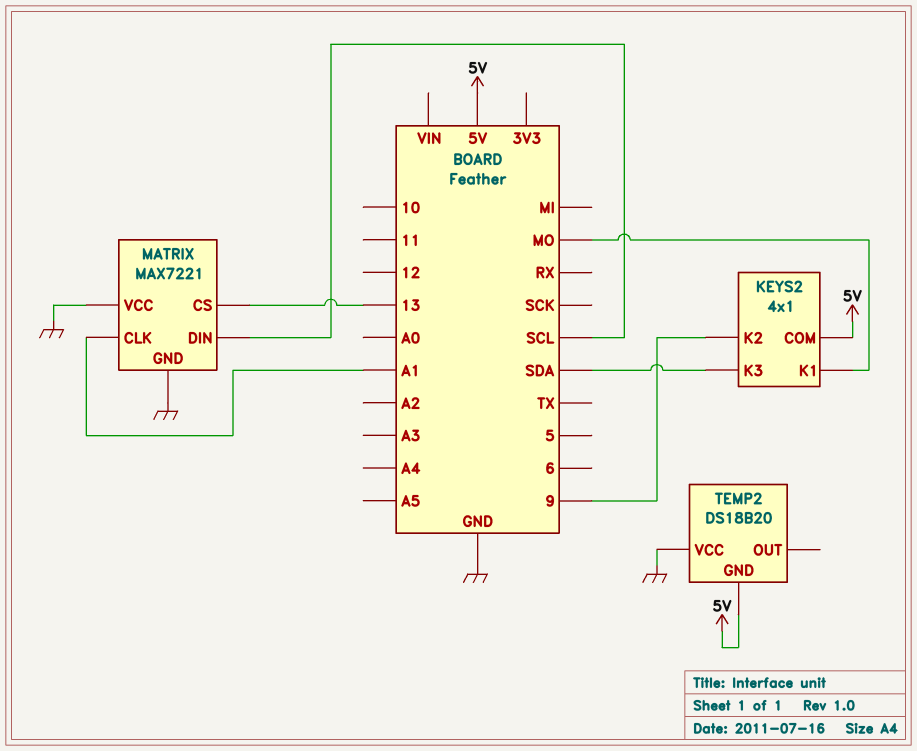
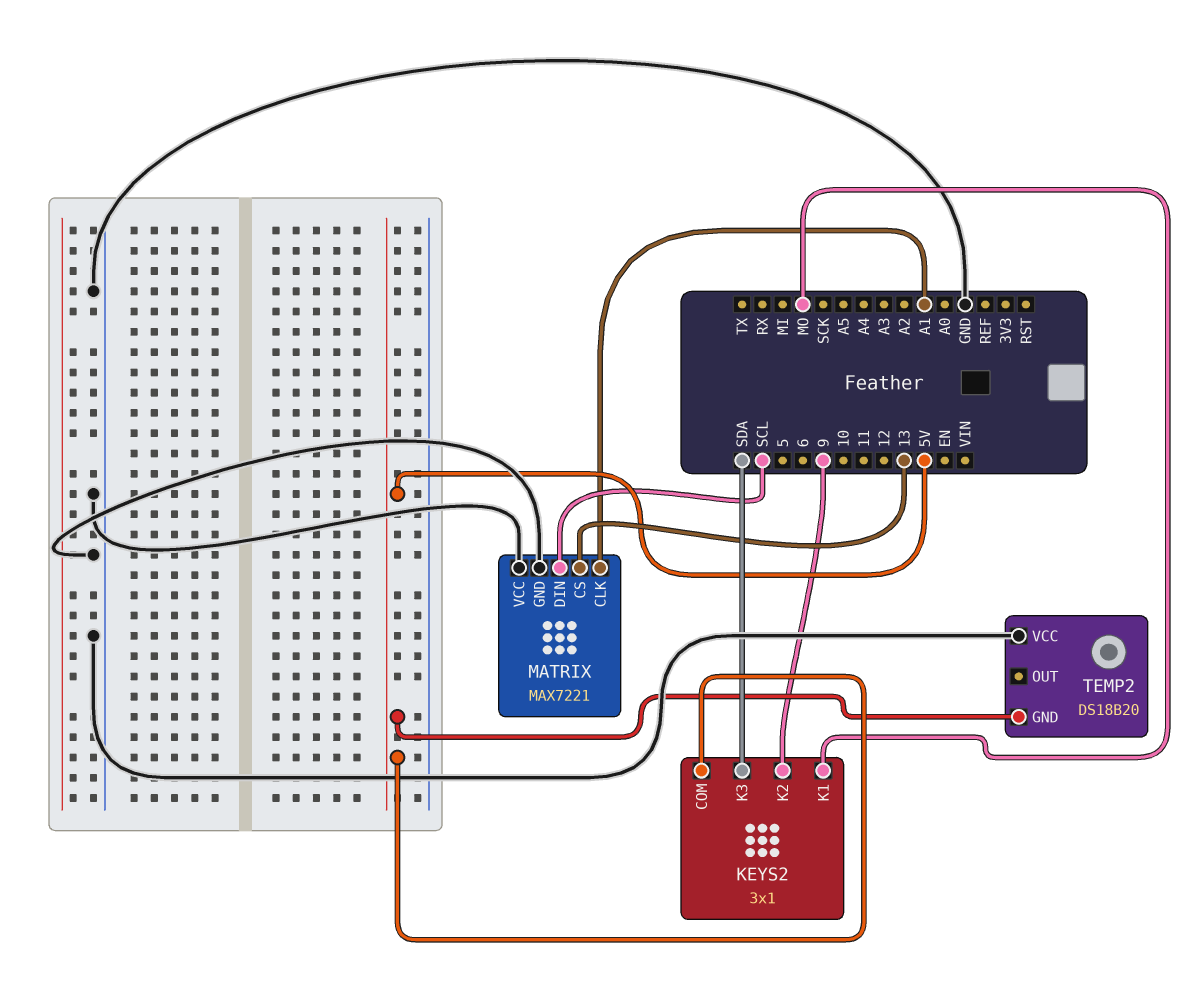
KEYS2: 4x1 -> 3x1

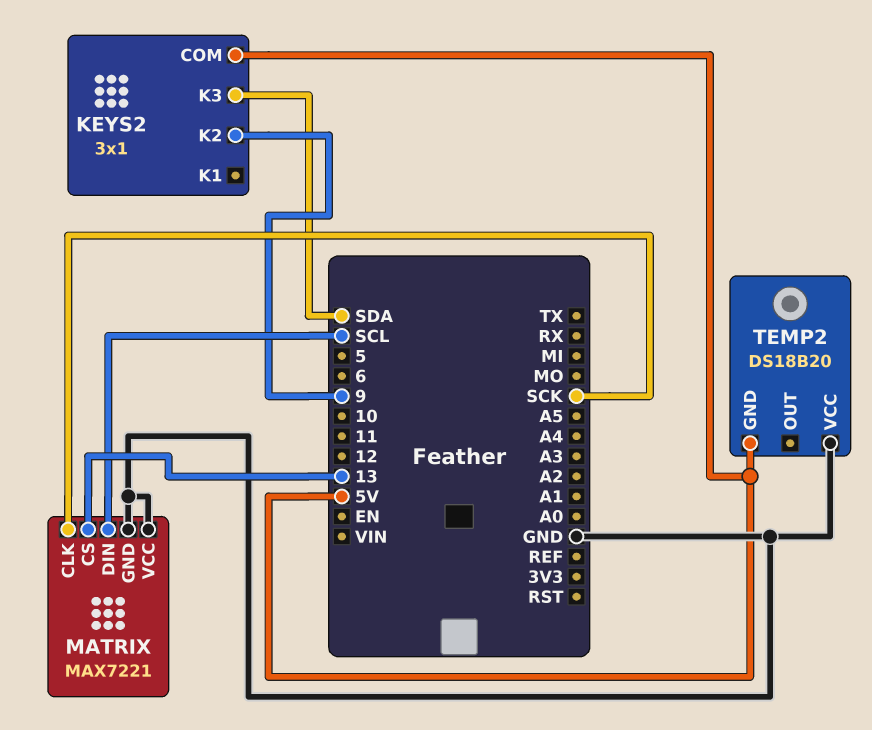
KEYS2 pin K1: MO -> none
MATRIX pin CLK: A1 -> SCK

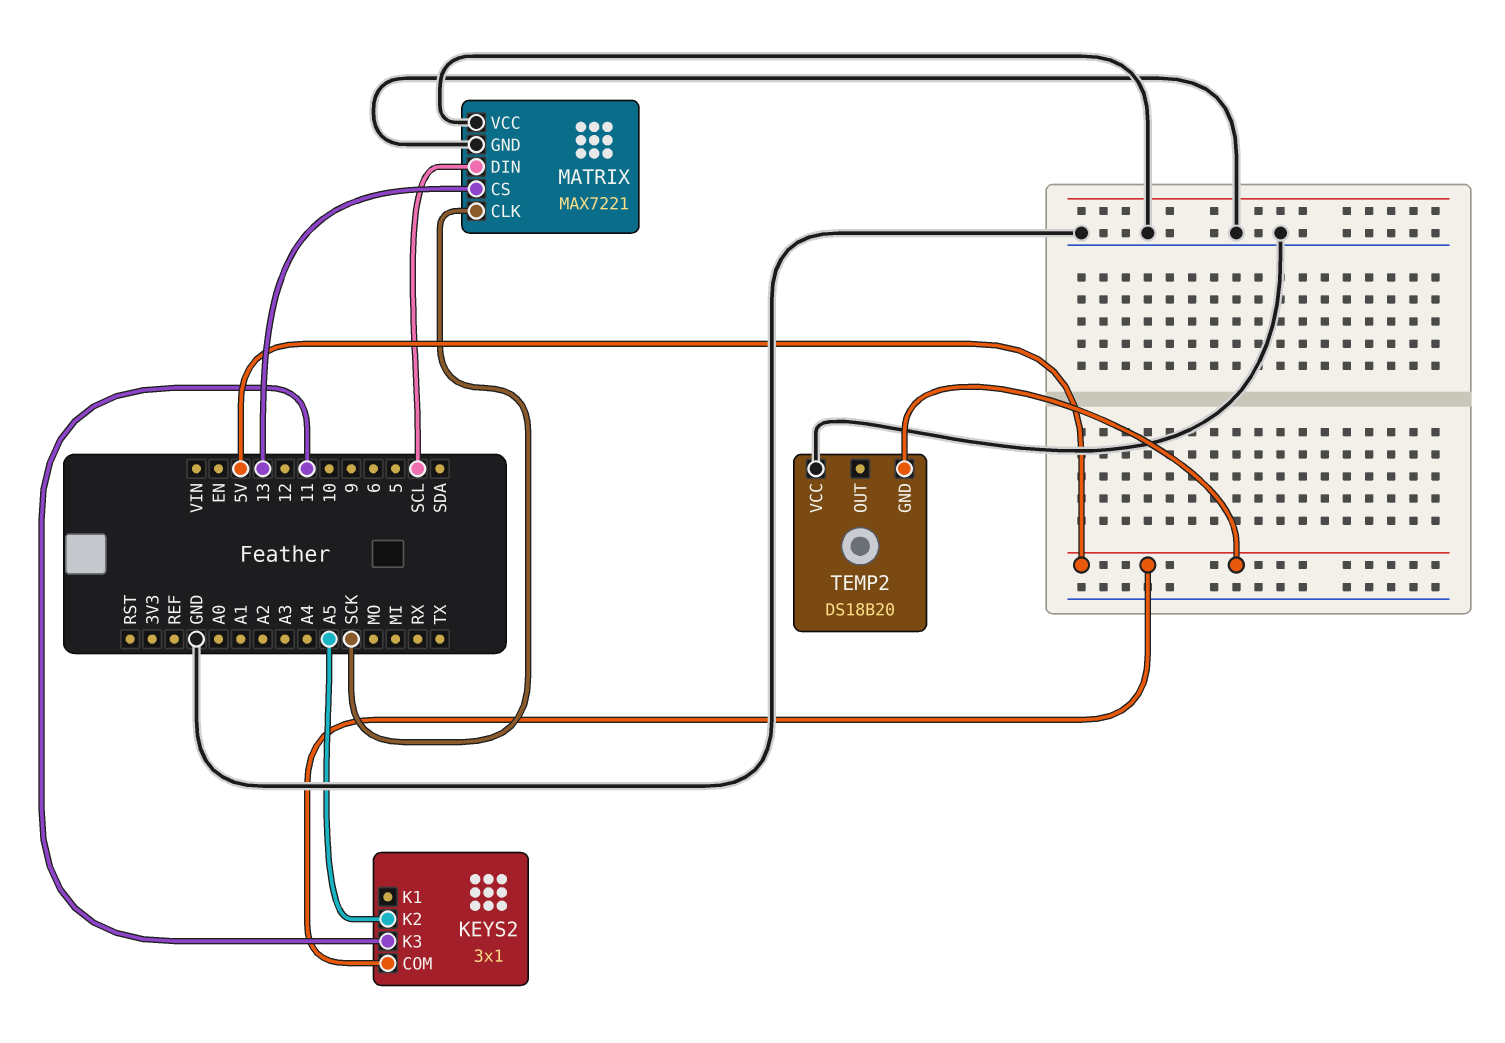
KEYS2 pin K2: 9 -> A5
KEYS2 pin K3: SDA -> 11

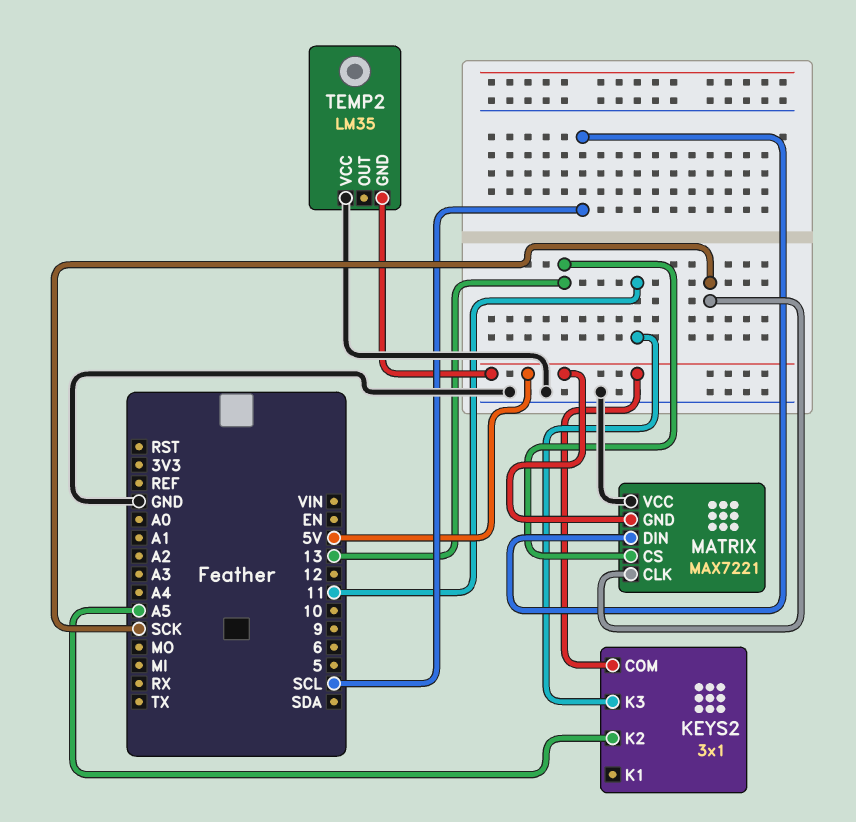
MATRIX pin GND: GND -> 5V
TEMP2: DS18B20 -> LM35

